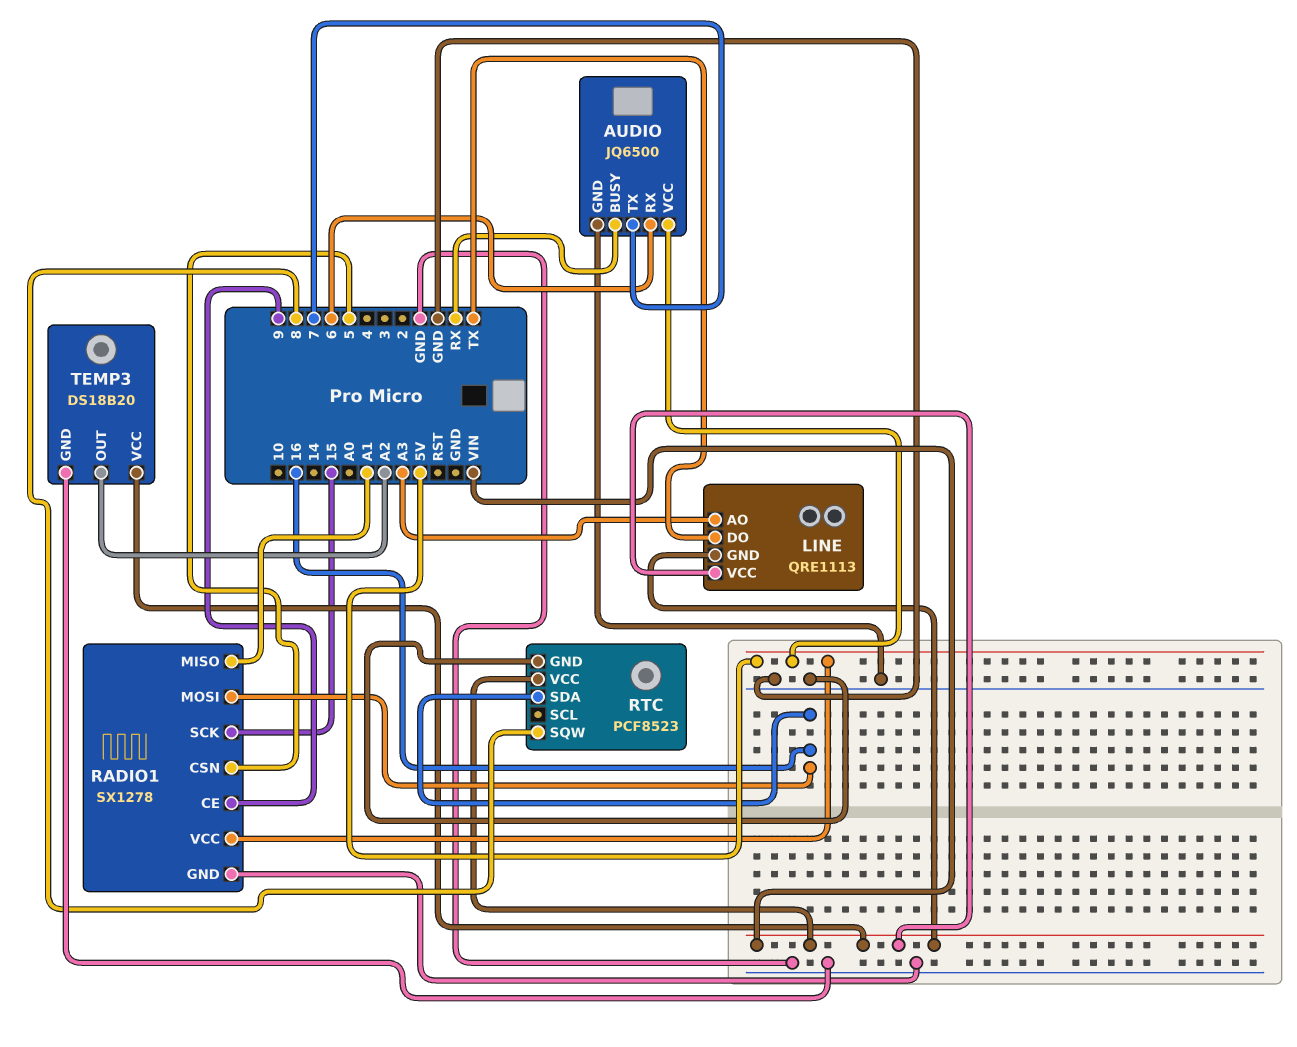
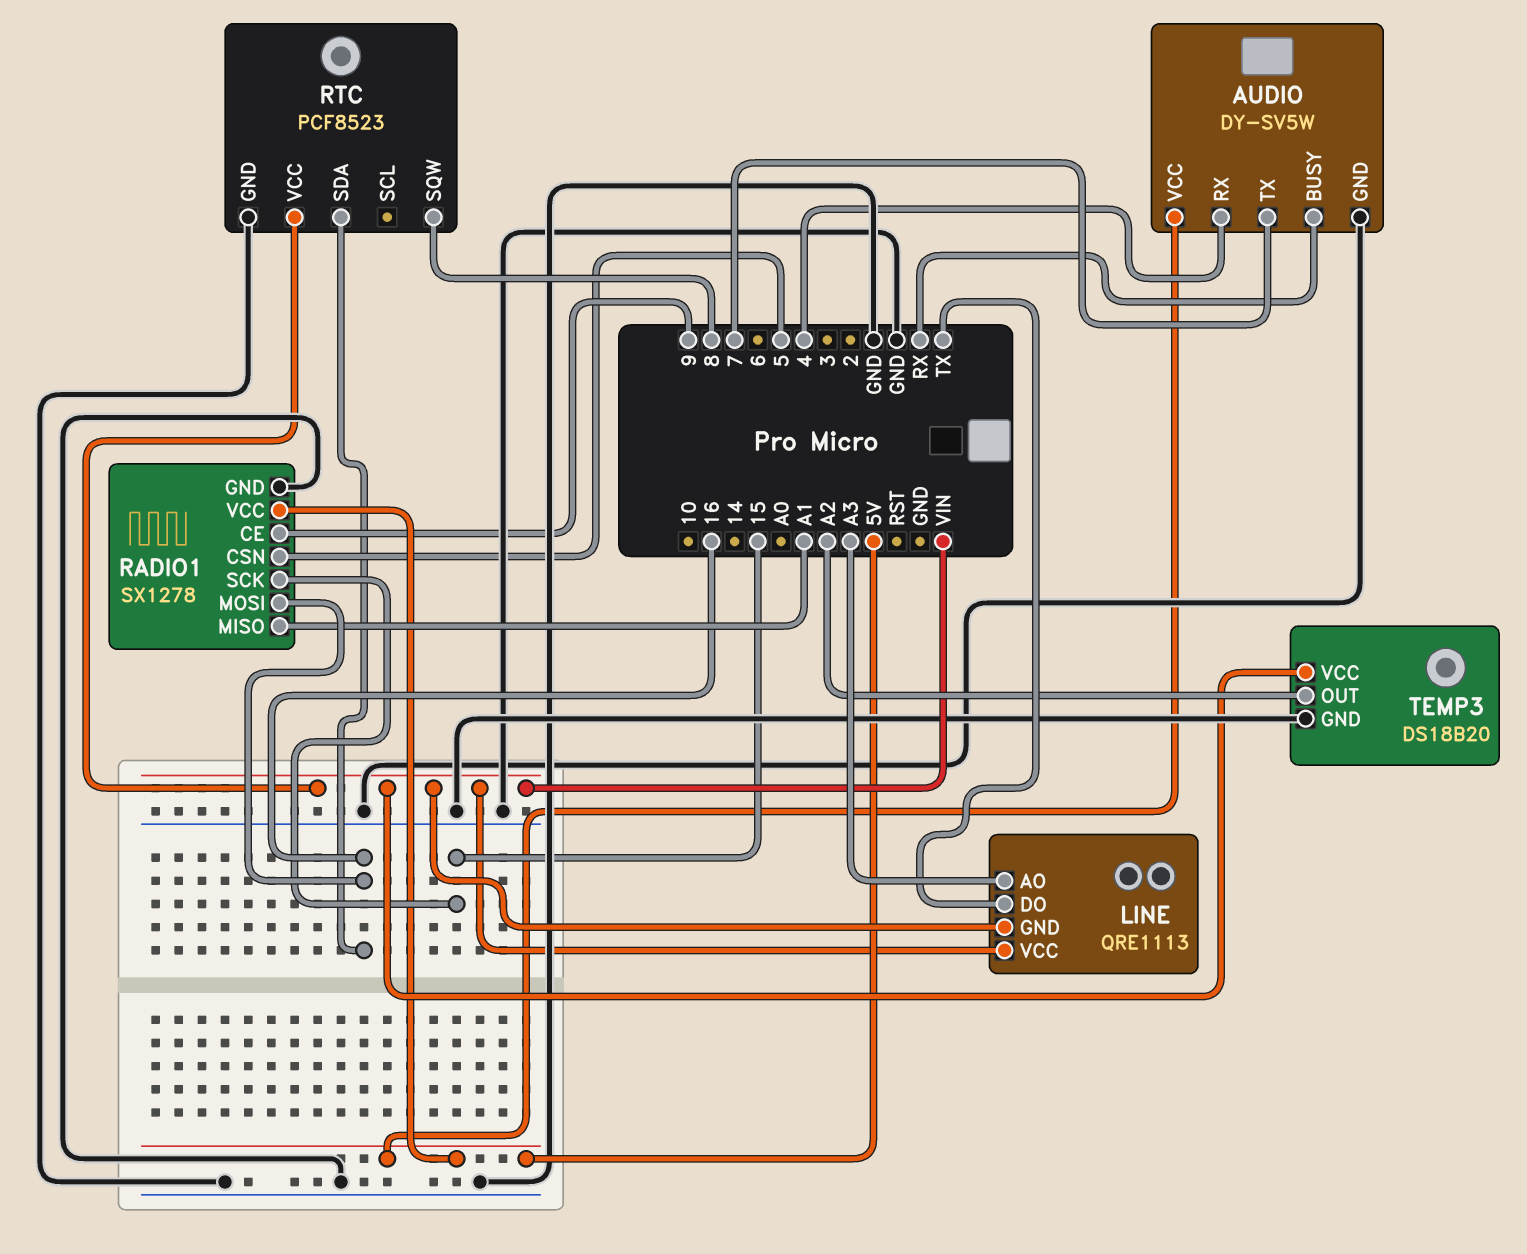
AUDIO: JQ6500 -> DY-SV5W
AUDIO pin RX: 6 -> 4

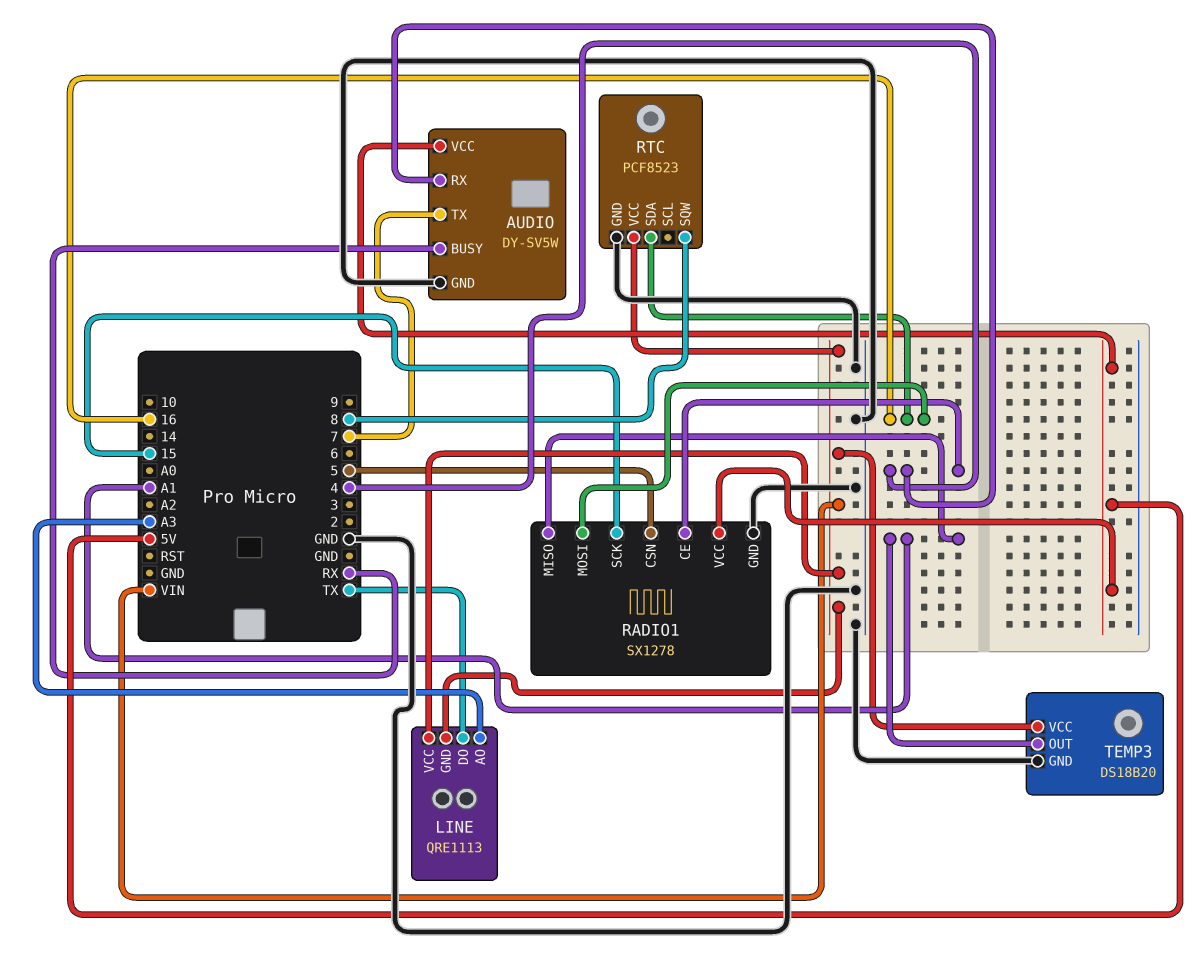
RADIO1 pin CE: 9 -> 4
TEMP3 pin OUT: A2 -> A1

